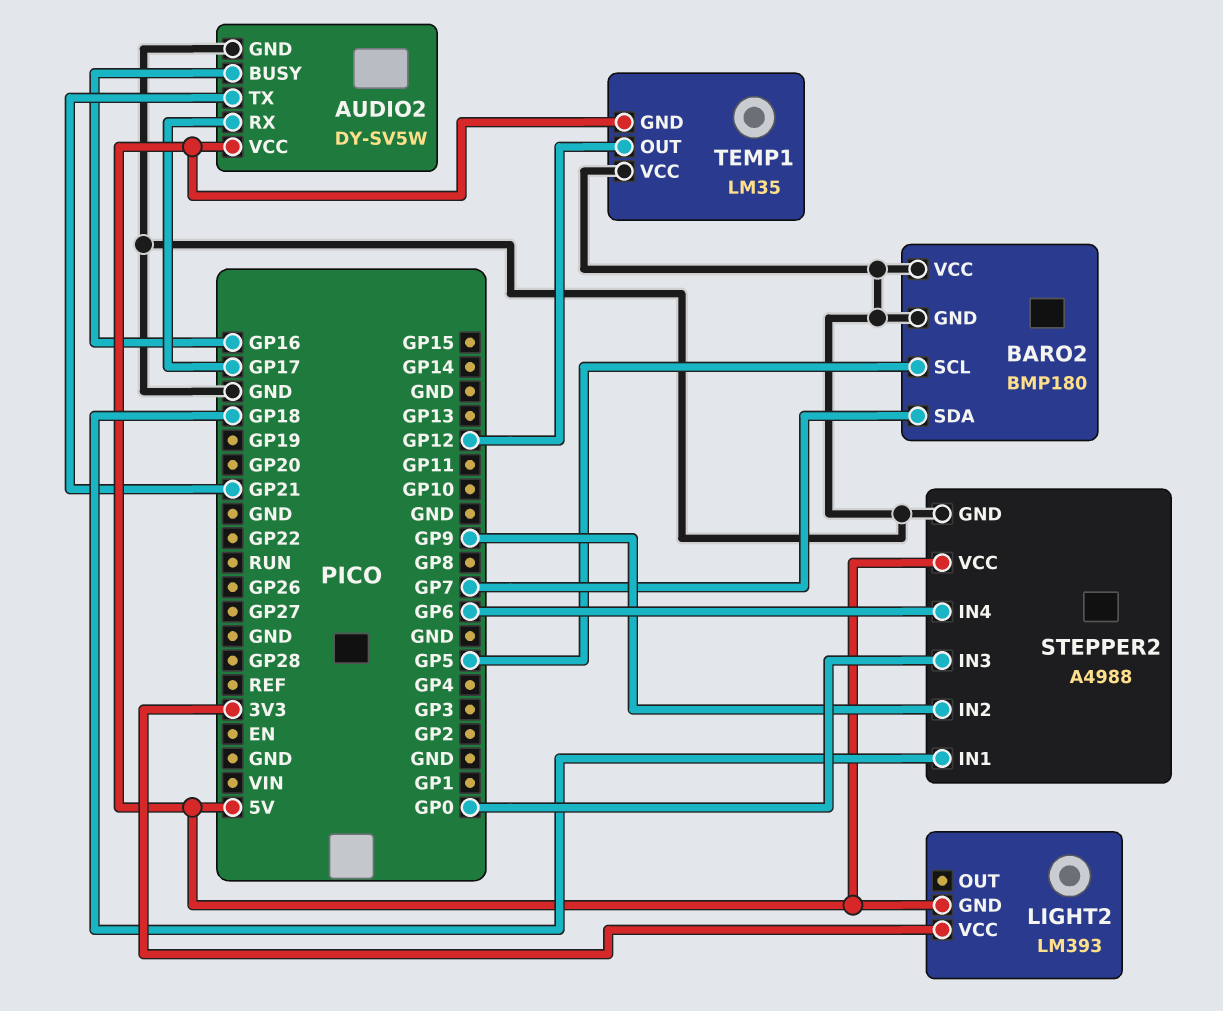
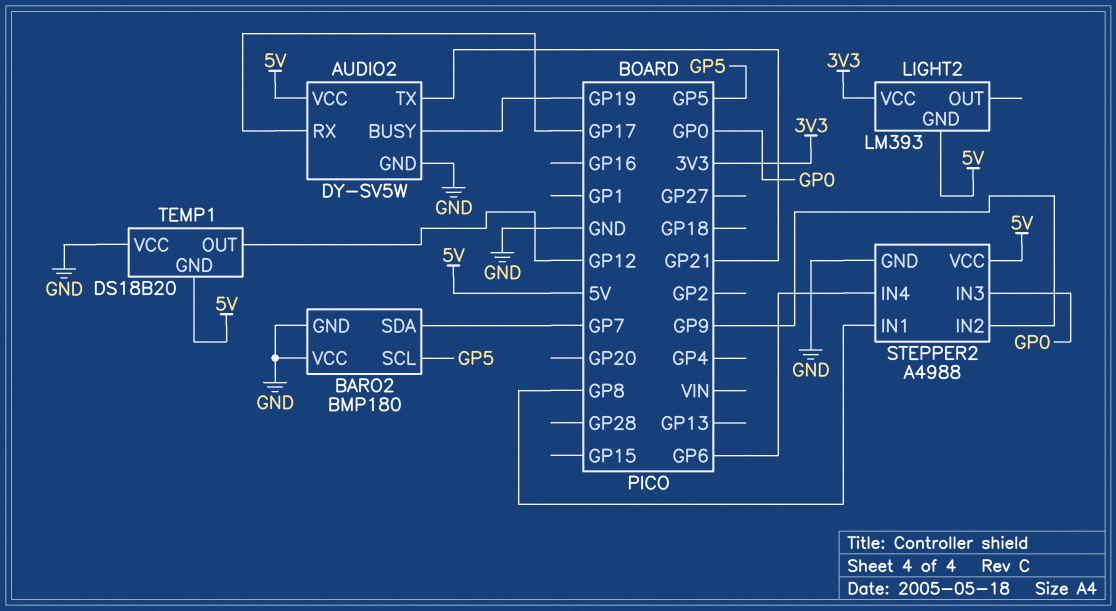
AUDIO2 pin BUSY: GP16 -> GP19
STEPPER2 pin IN1: GP18 -> GP8
TEMP1: LM35 -> DS18B20

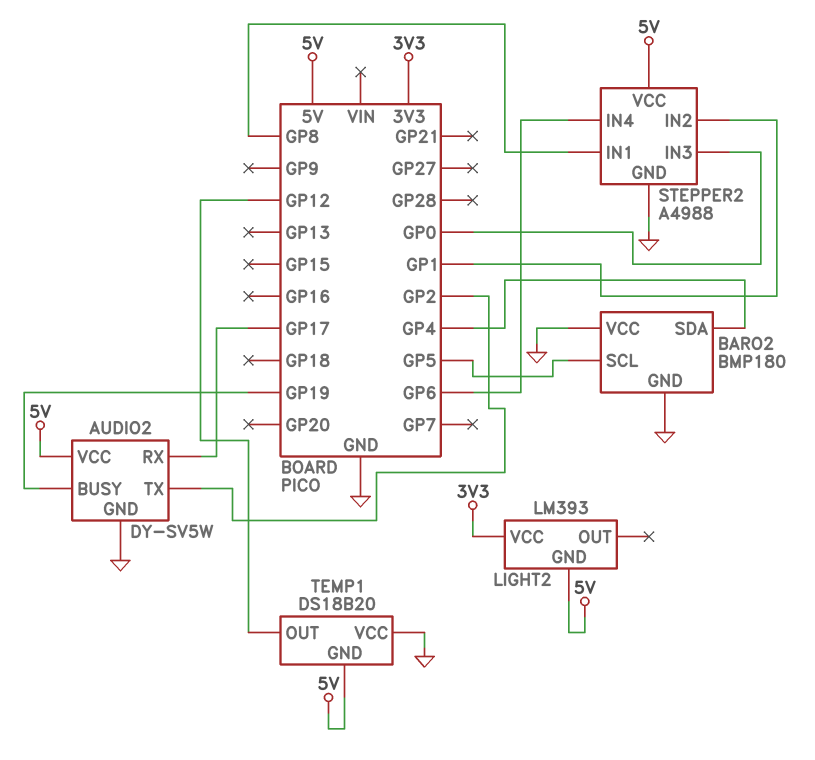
AUDIO2 pin TX: GP21 -> GP2
BARO2 pin SDA: GP7 -> GP4
STEPPER2 pin IN2: GP9 -> GP1

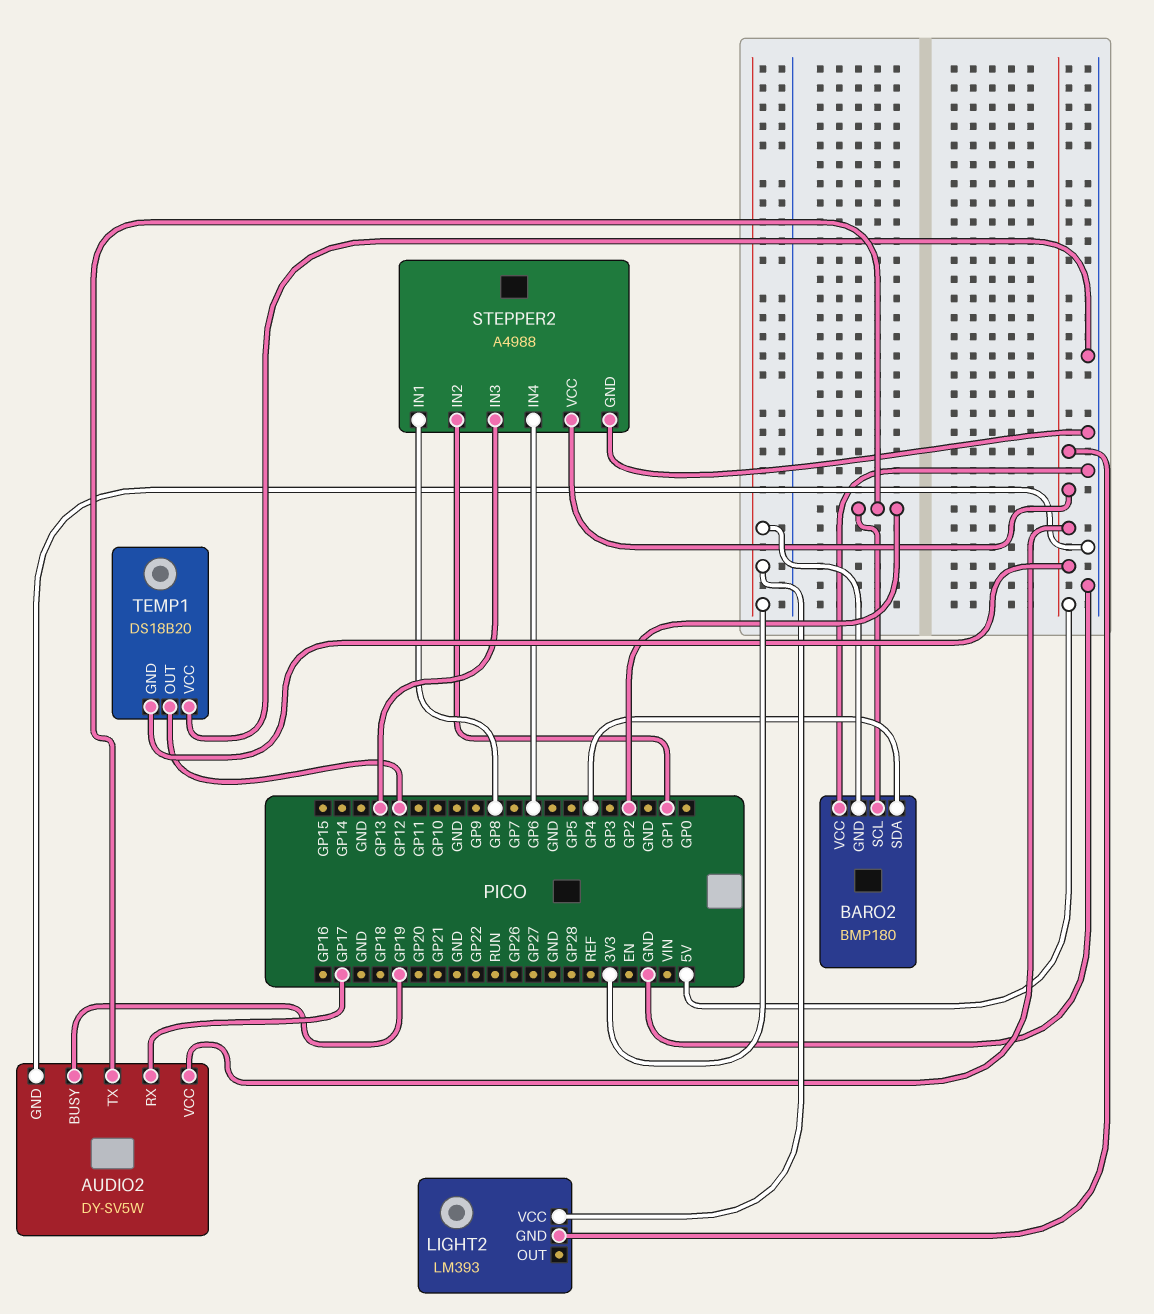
BARO2 pin GND: GND -> 3V3
BARO2 pin SCL: GP5 -> GP2
STEPPER2 pin IN3: GP0 -> GP13

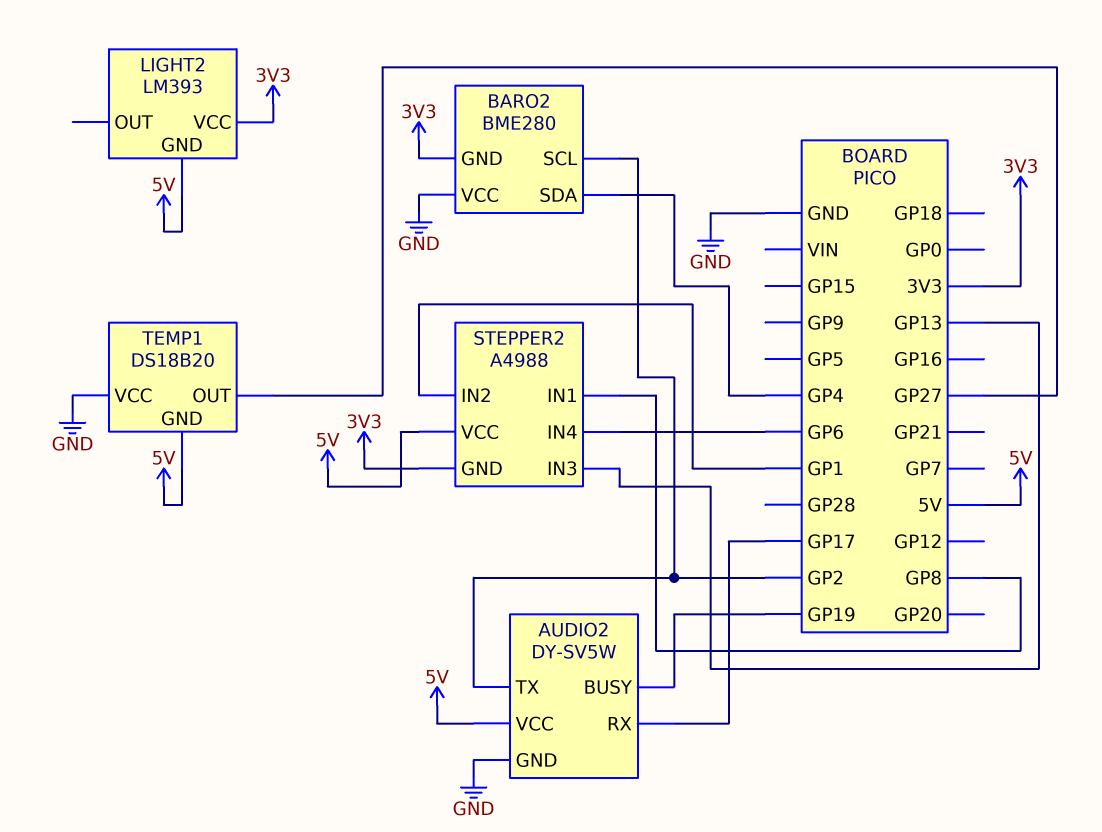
BARO2: BMP180 -> BME280
STEPPER2 pin GND: GND -> 3V3
TEMP1 pin OUT: GP12 -> GP27

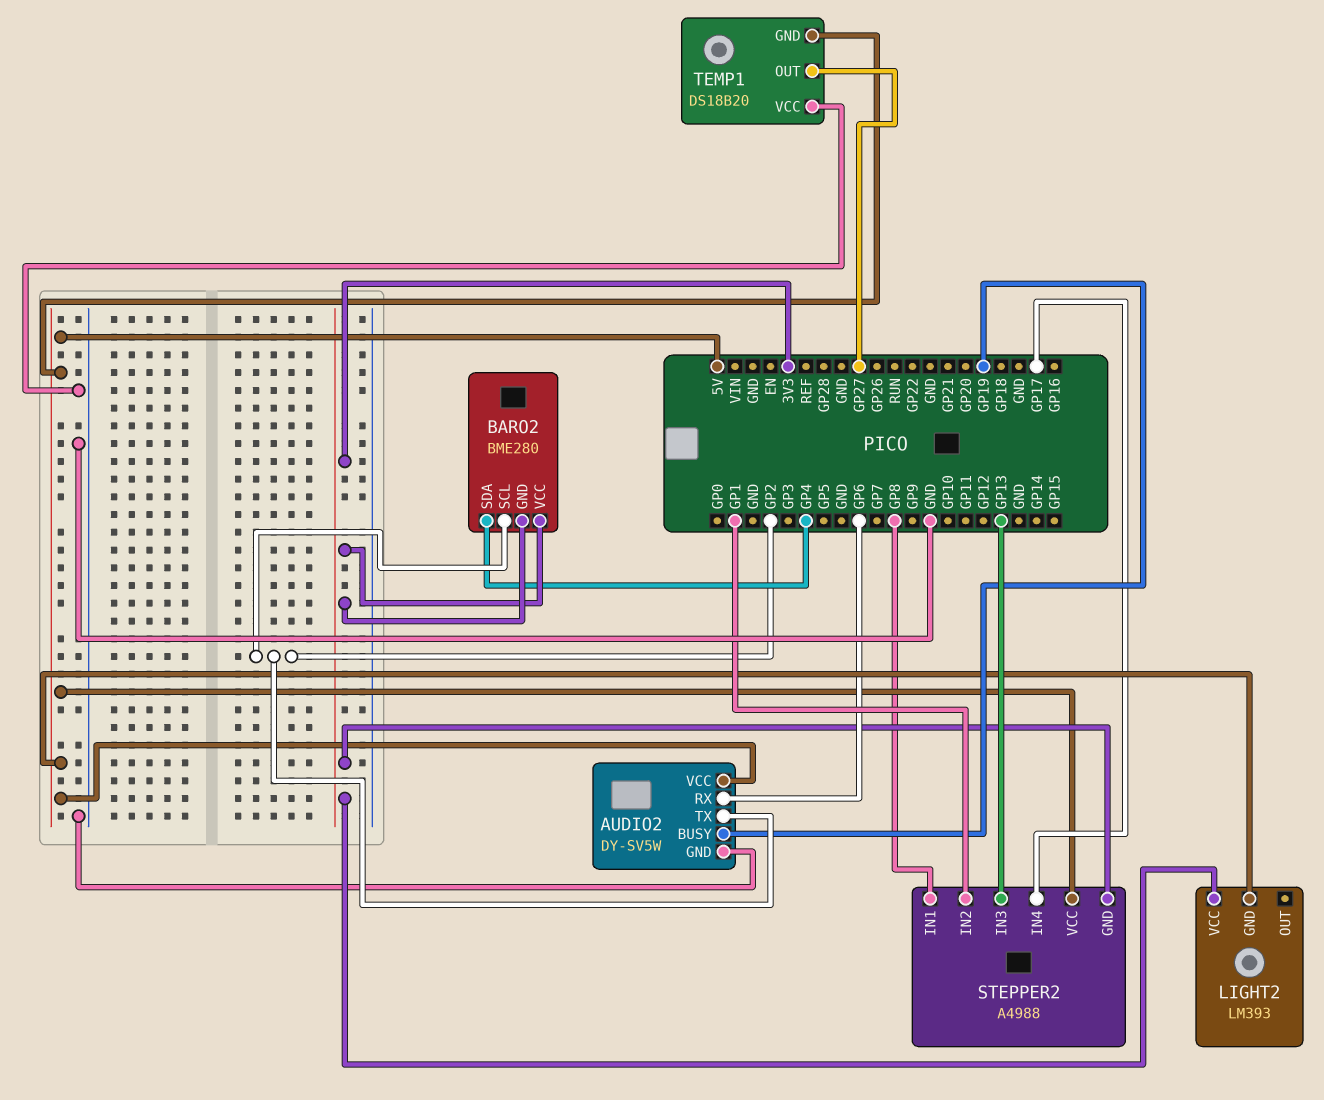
AUDIO2 pin RX: GP17 -> GP6
BARO2 pin VCC: GND -> 3V3
STEPPER2 pin IN4: GP6 -> GP17

